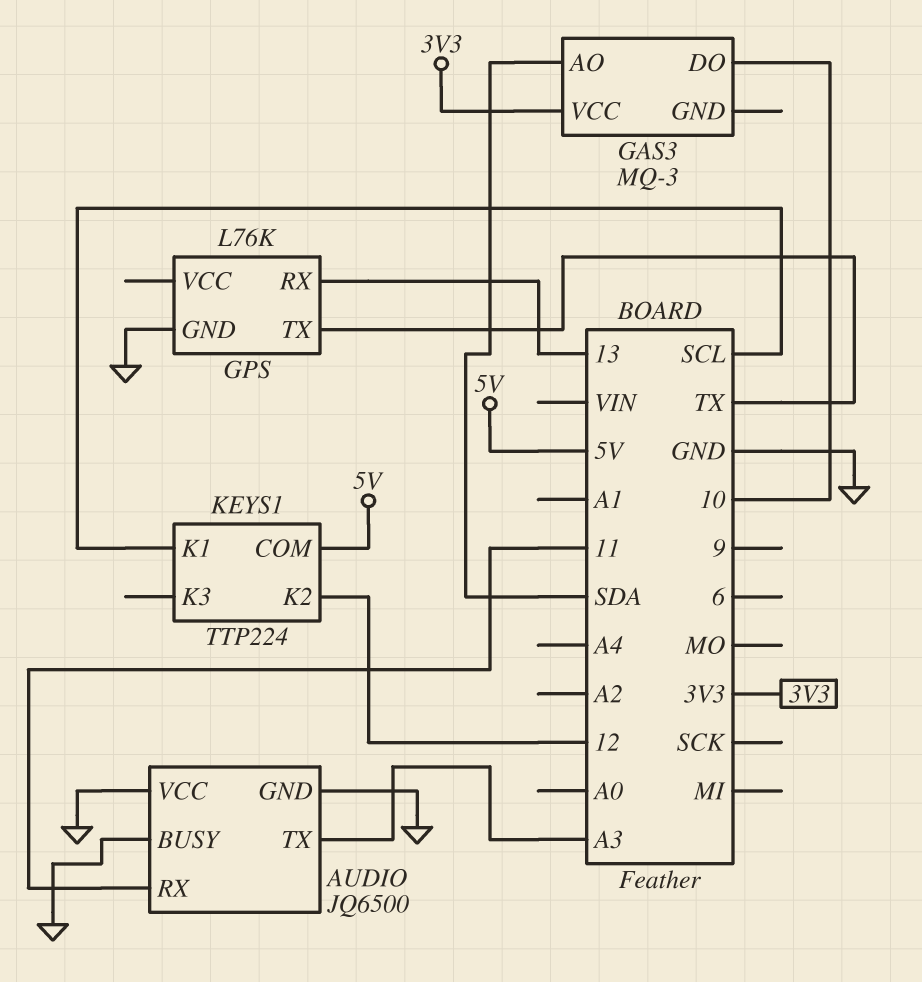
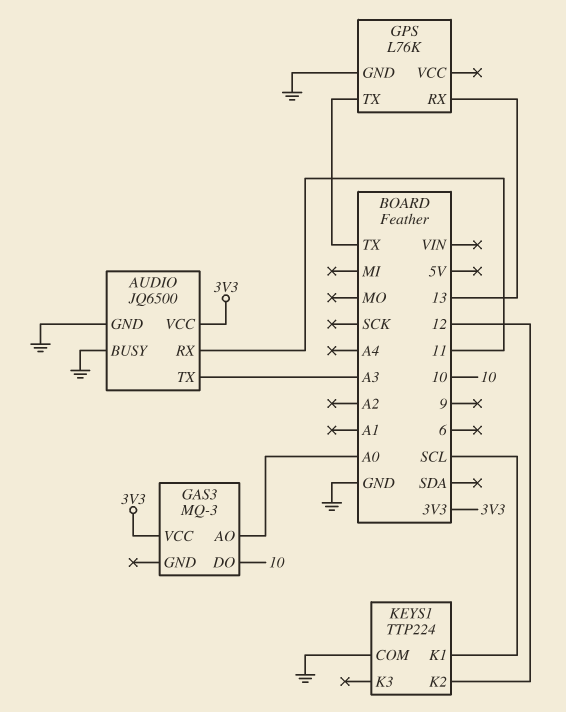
AUDIO pin VCC: GND -> 3V3
GAS3 pin AO: SDA -> A0
KEYS1 pin COM: 5V -> GND

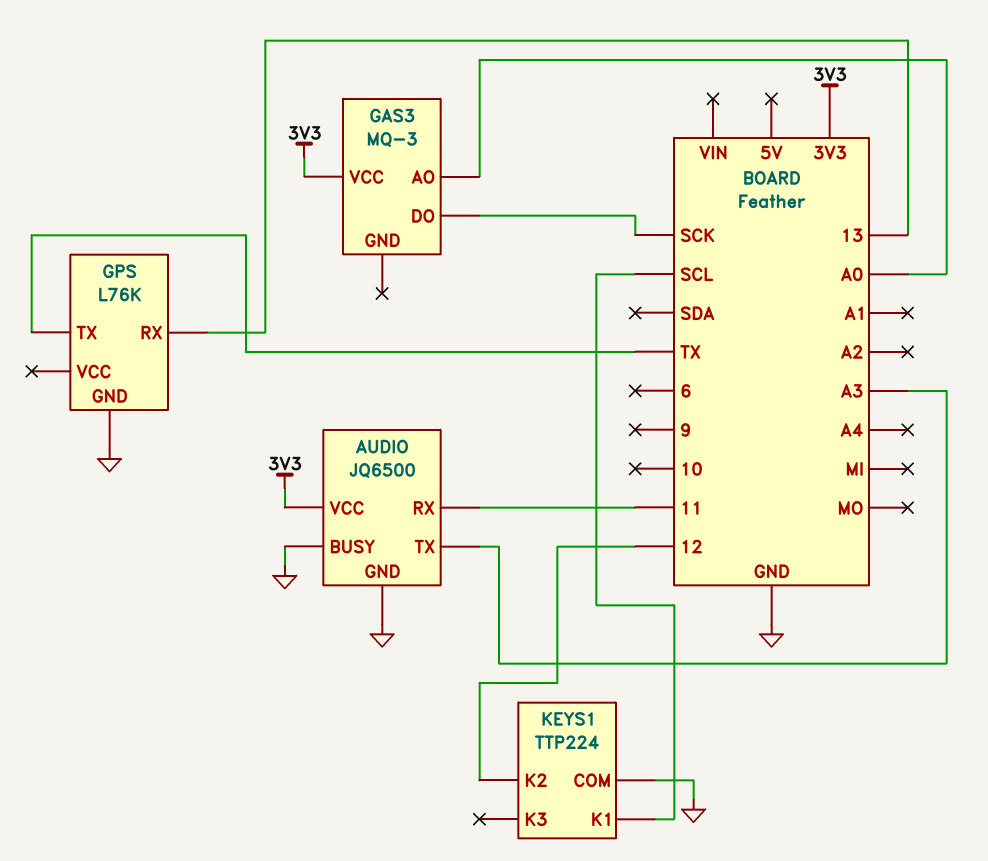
GAS3 pin DO: 10 -> SCK

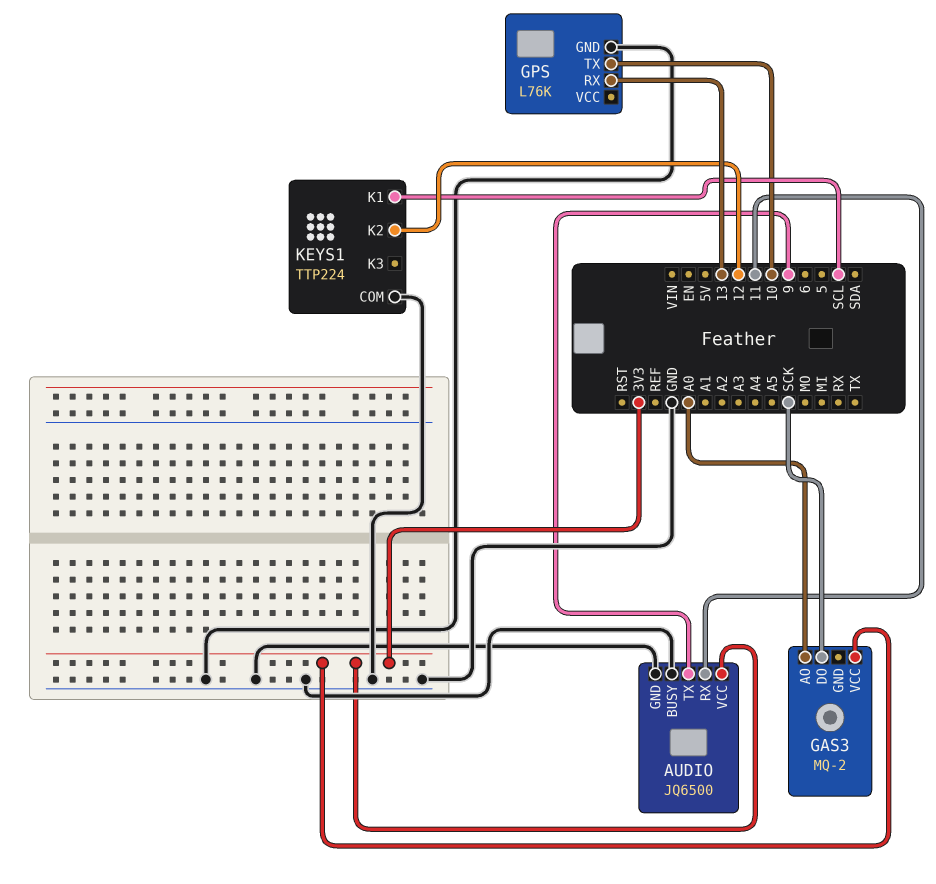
AUDIO pin TX: A3 -> 9
GAS3: MQ-3 -> MQ-2
GPS pin TX: TX -> 10

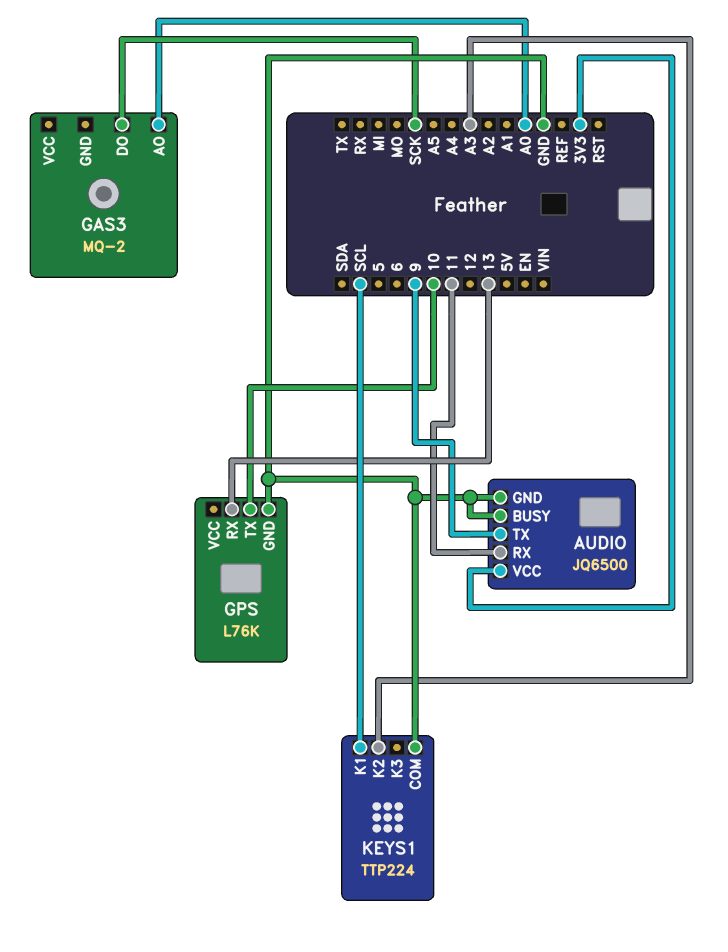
GAS3 pin VCC: 3V3 -> none
KEYS1 pin K2: 12 -> A3

